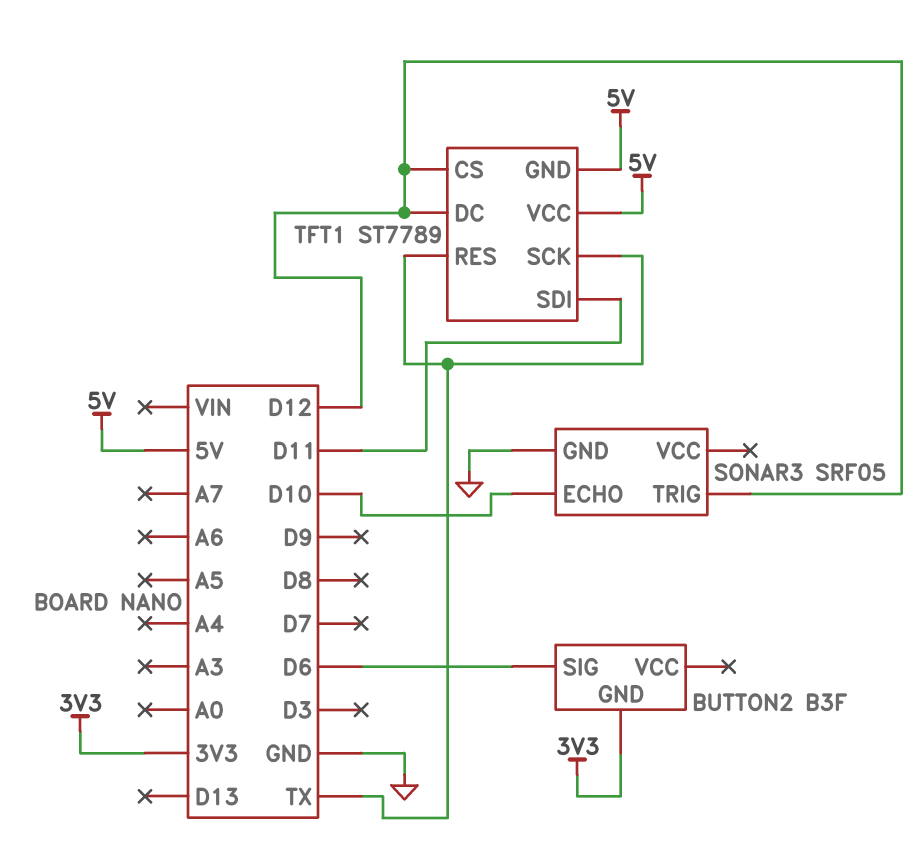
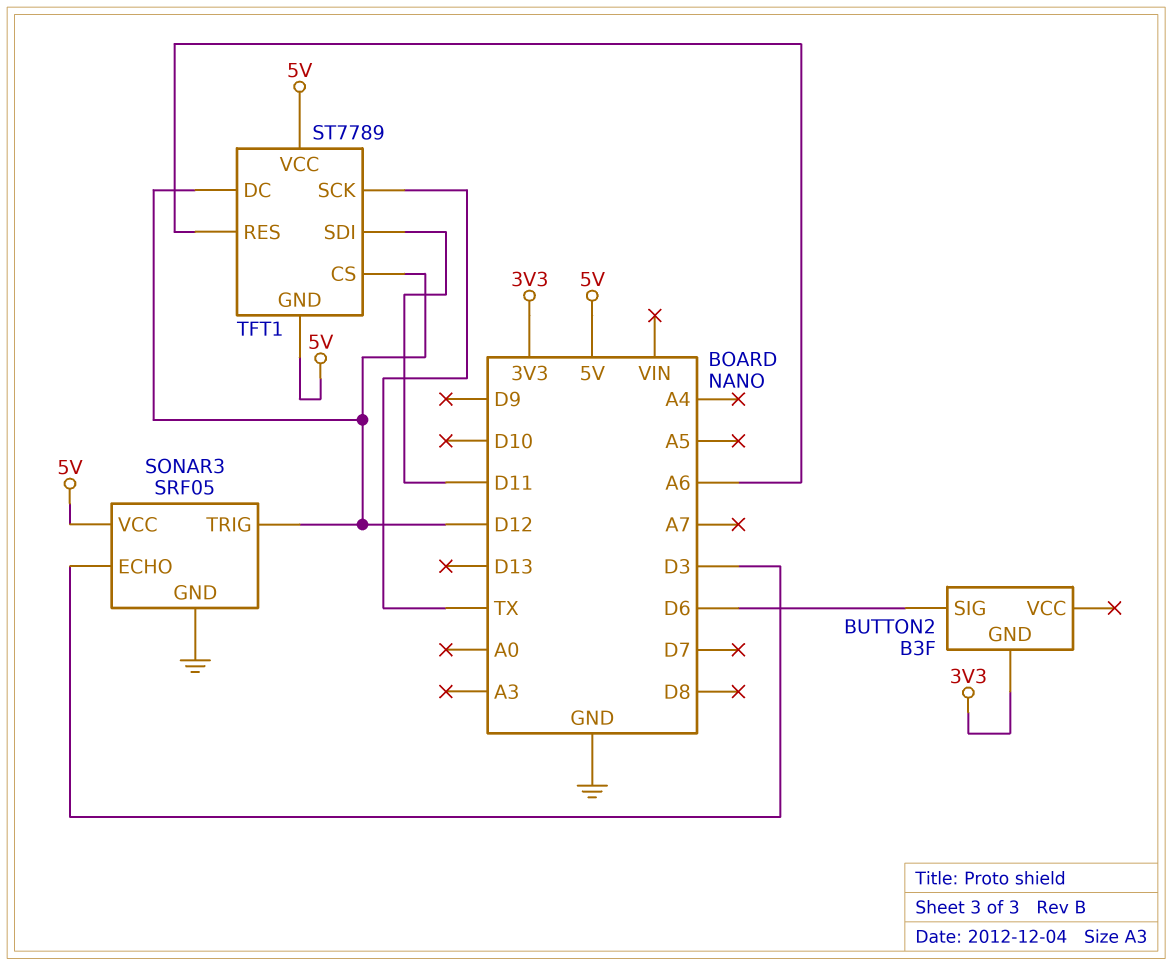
SONAR3 pin ECHO: D10 -> D3
SONAR3 pin VCC: none -> 5V
TFT1 pin RES: TX -> A6

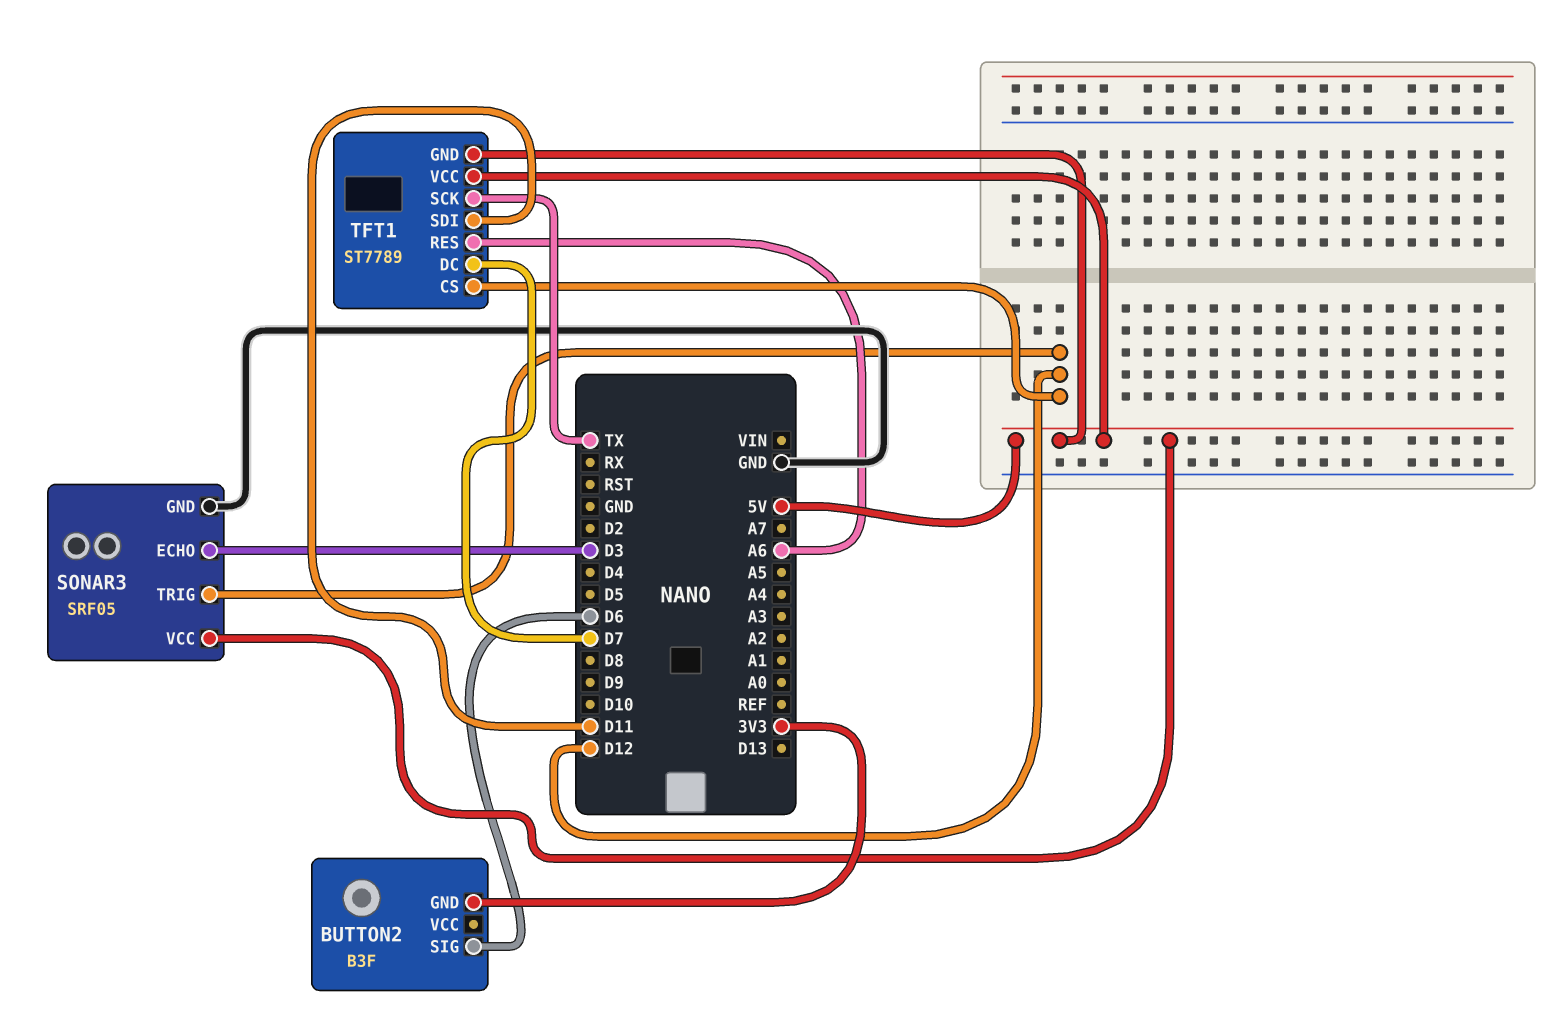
TFT1 pin DC: D12 -> D7

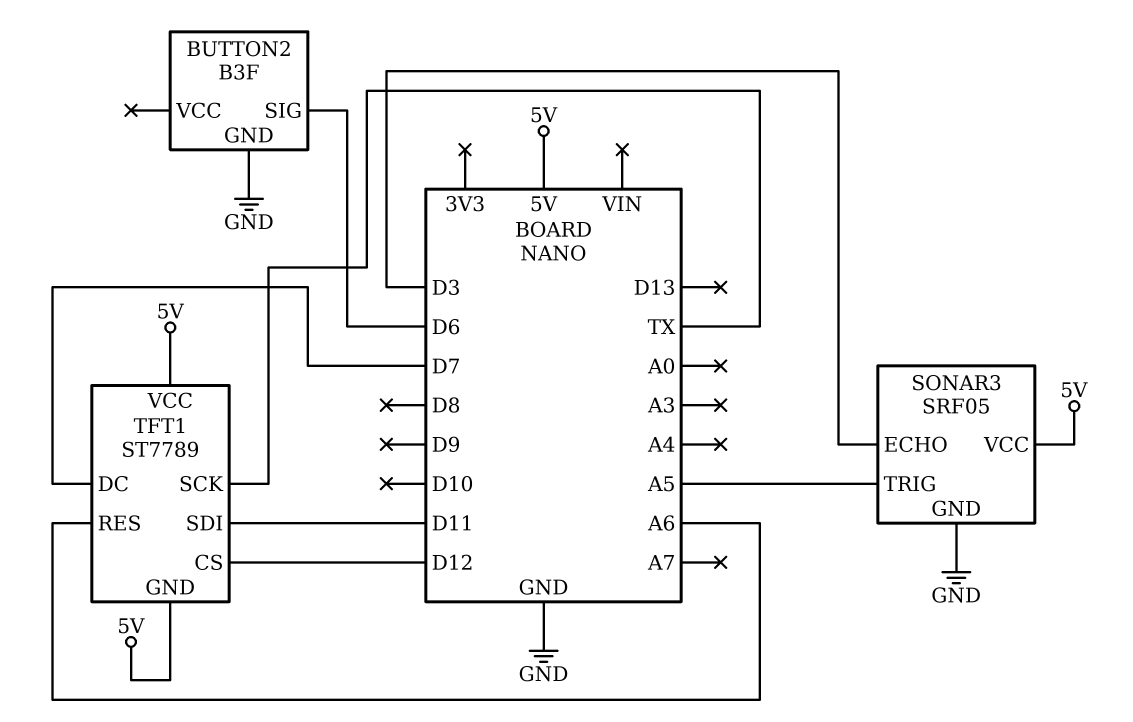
BUTTON2 pin GND: 3V3 -> GND
SONAR3 pin TRIG: D12 -> A5

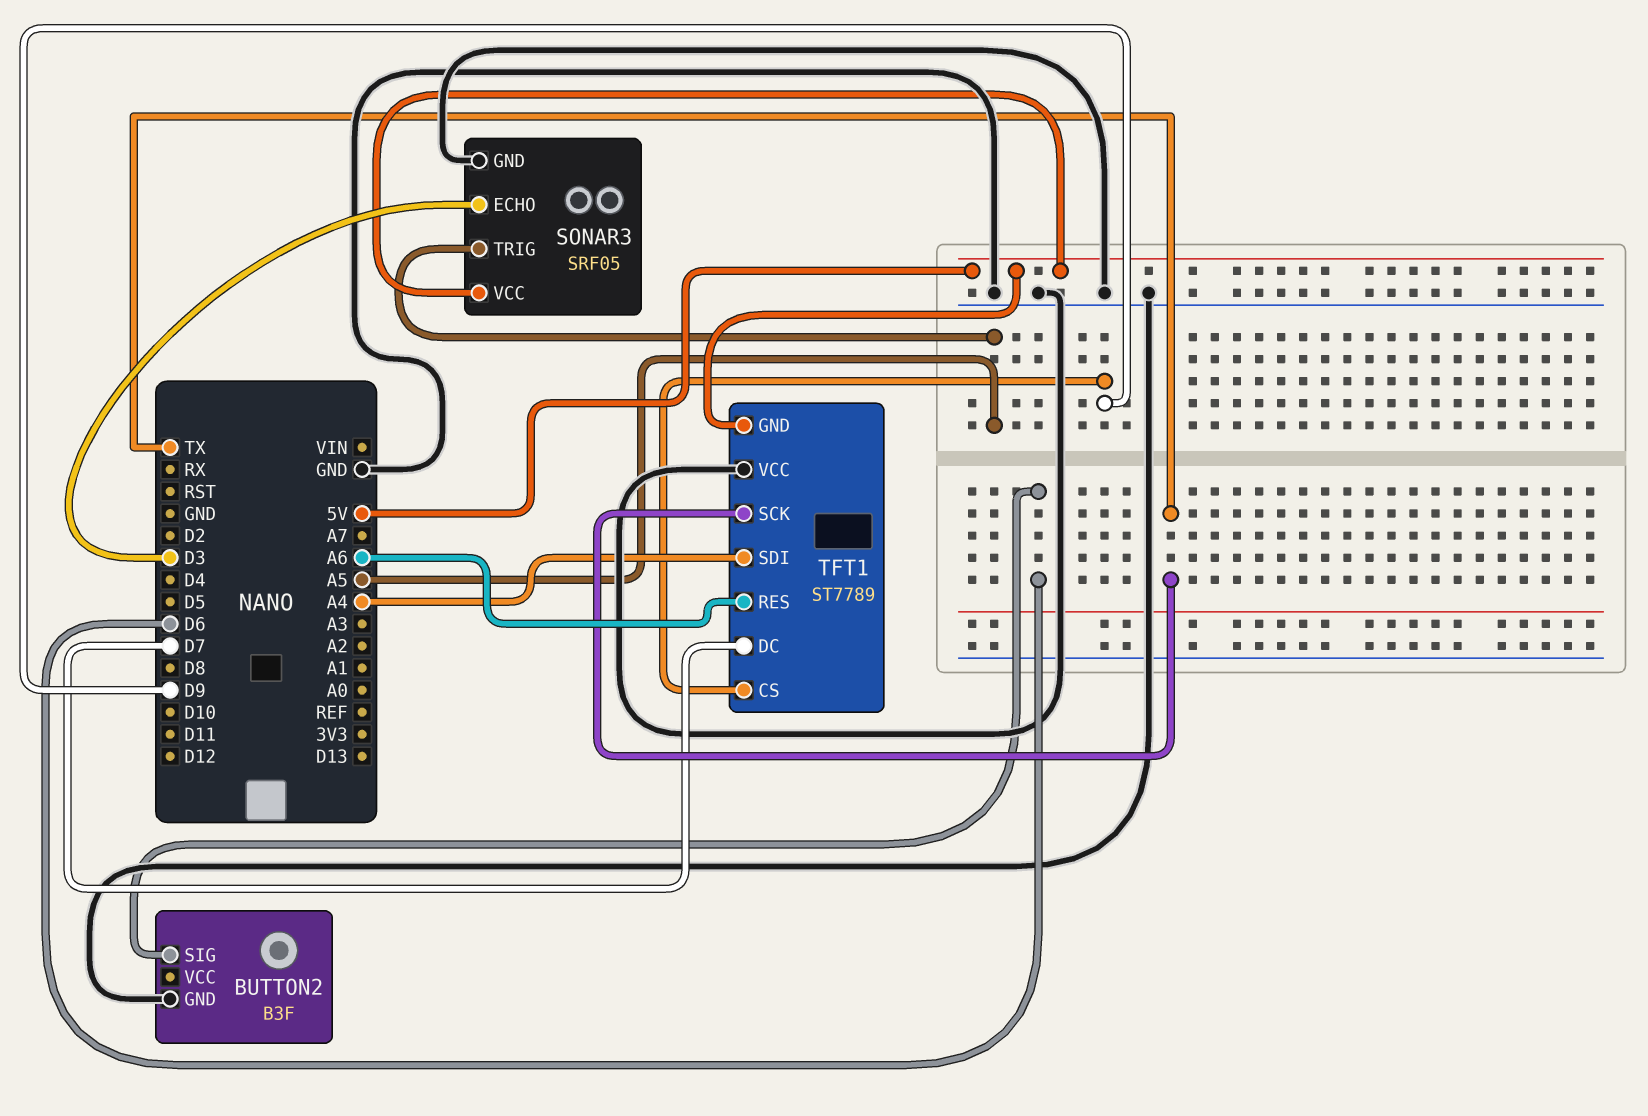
TFT1 pin CS: D12 -> D9
TFT1 pin SDI: D11 -> A4
TFT1 pin VCC: 5V -> GND

